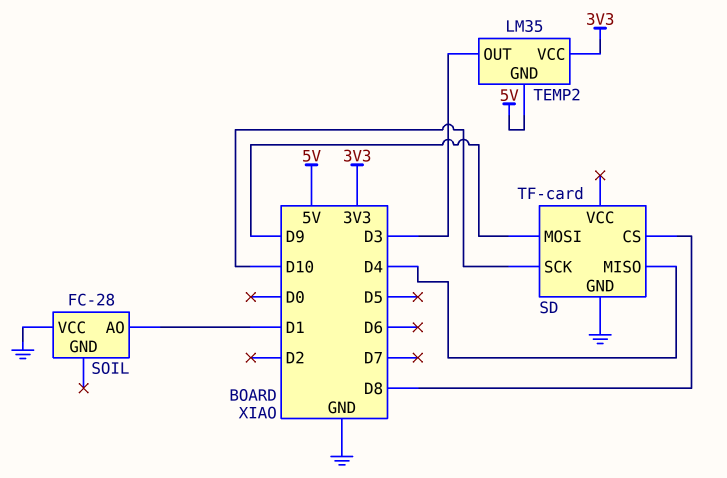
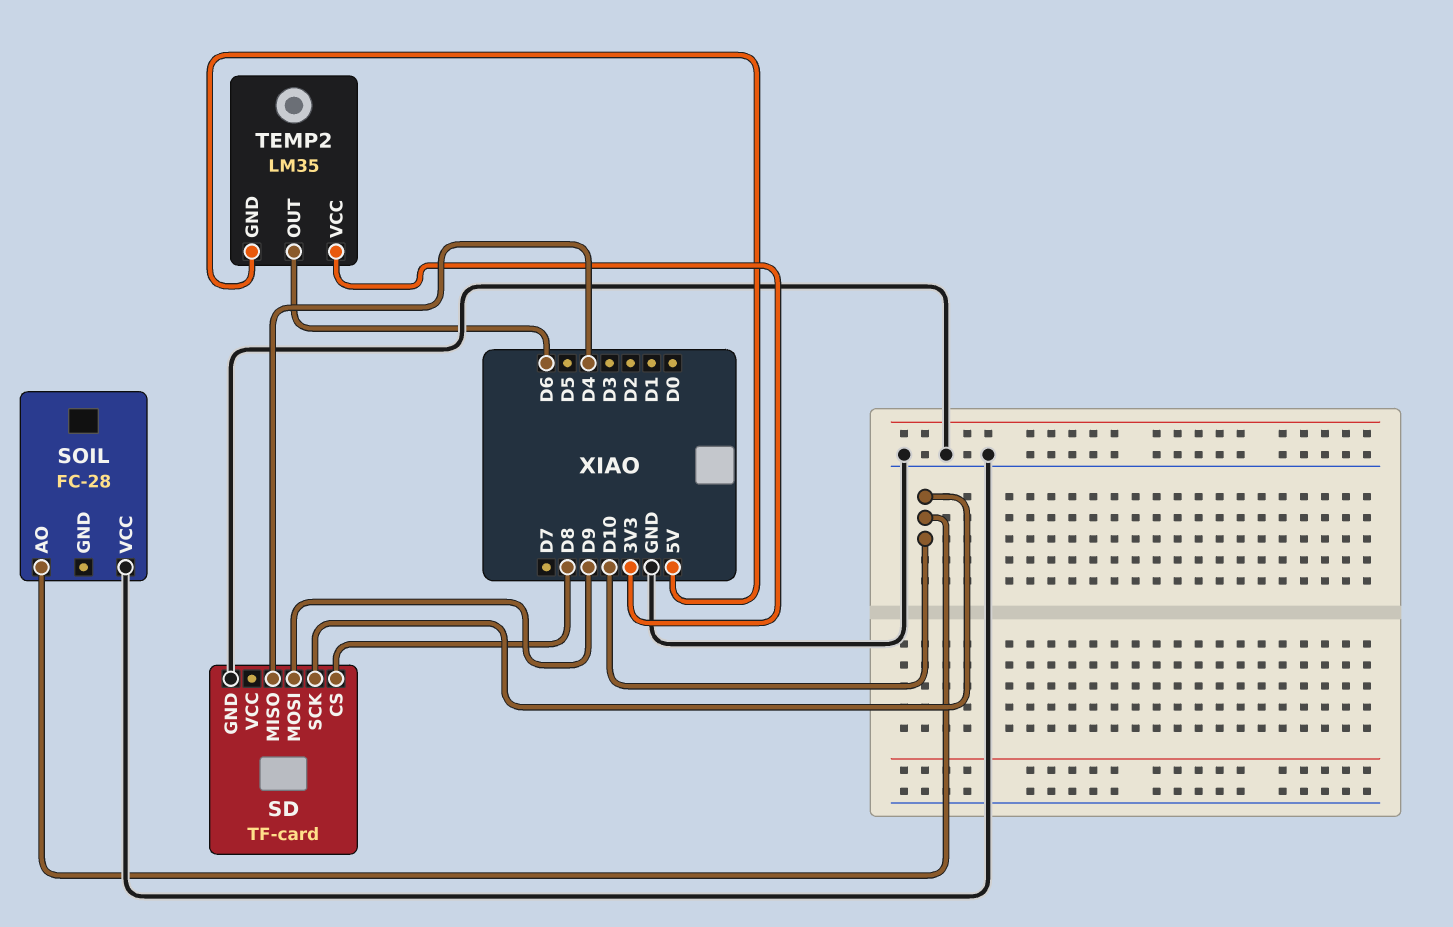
SOIL pin AO: D1 -> D10
TEMP2 pin OUT: D3 -> D6

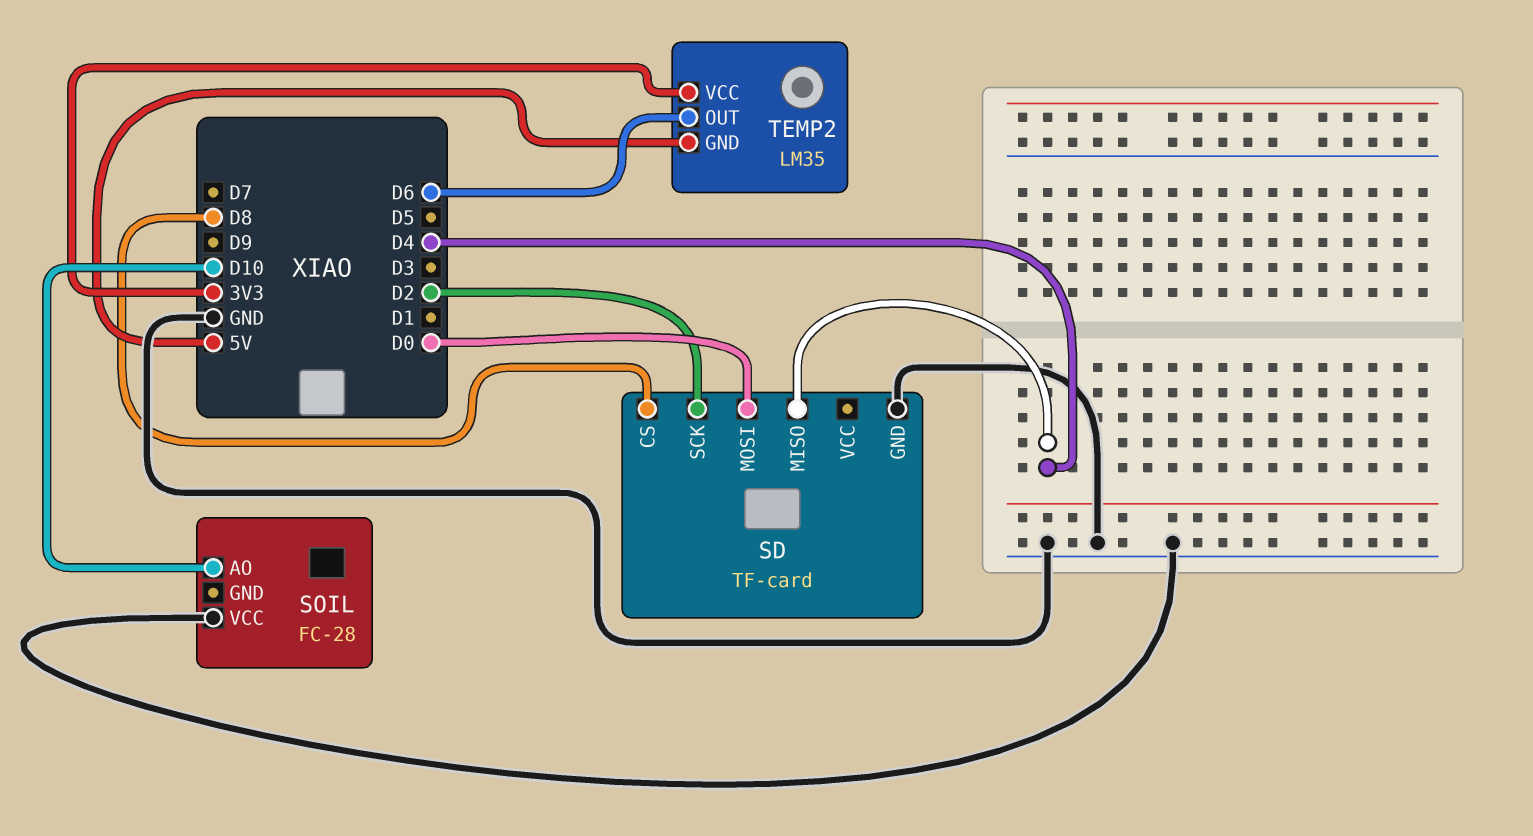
SD pin MOSI: D9 -> D0
SD pin SCK: D10 -> D2

